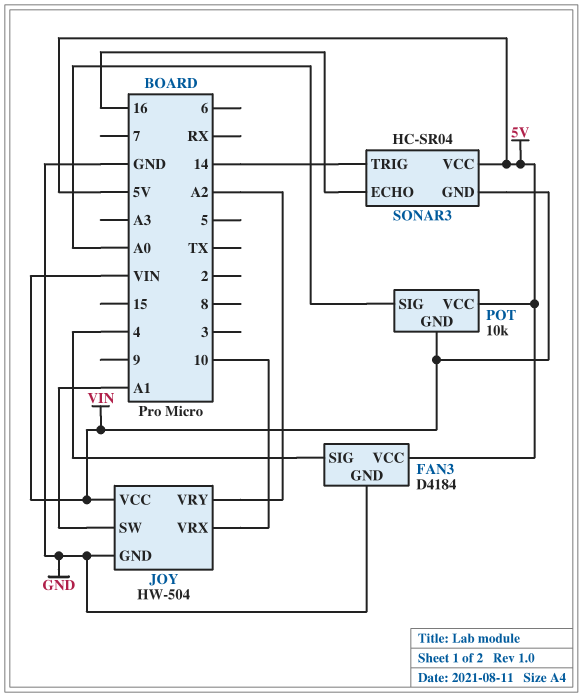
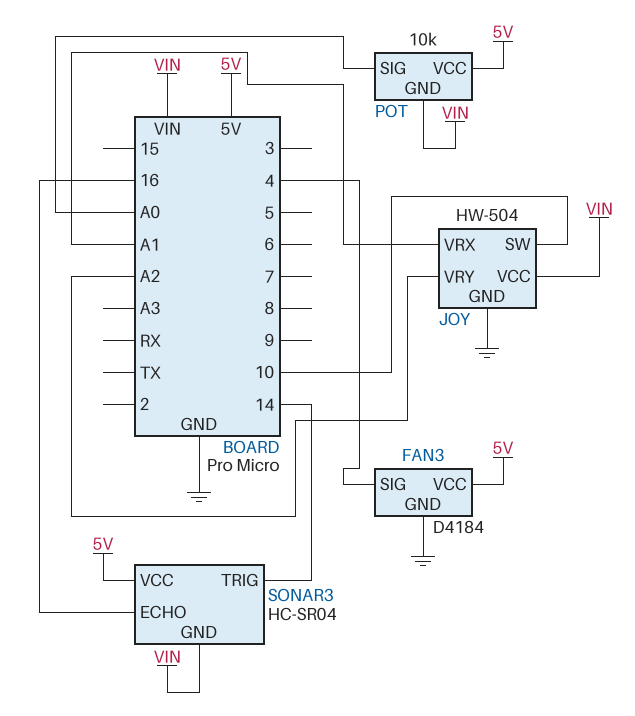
JOY pin SW: A1 -> 10
JOY pin VRX: 10 -> A1

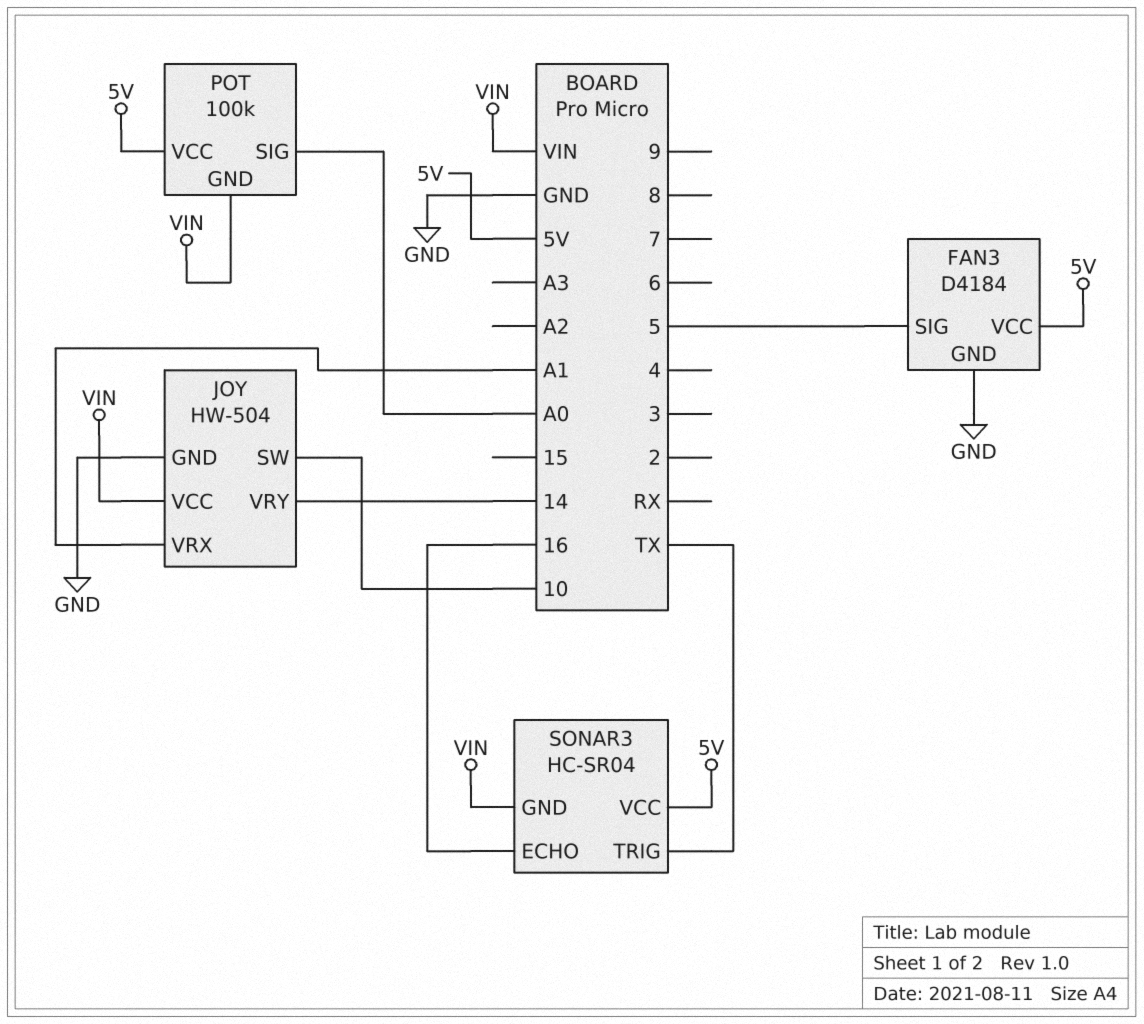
FAN3 pin SIG: 4 -> 5
JOY pin VRY: A2 -> 14
POT: 10k -> 100k
SONAR3 pin TRIG: 14 -> TX

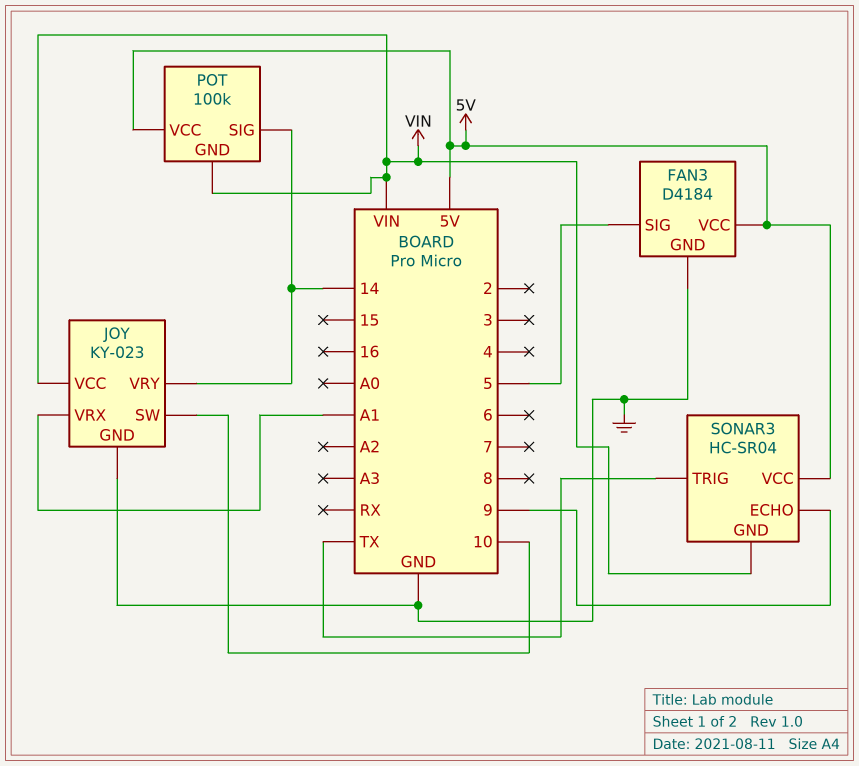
JOY: HW-504 -> KY-023
POT pin SIG: A0 -> 14
SONAR3 pin ECHO: 16 -> 9

